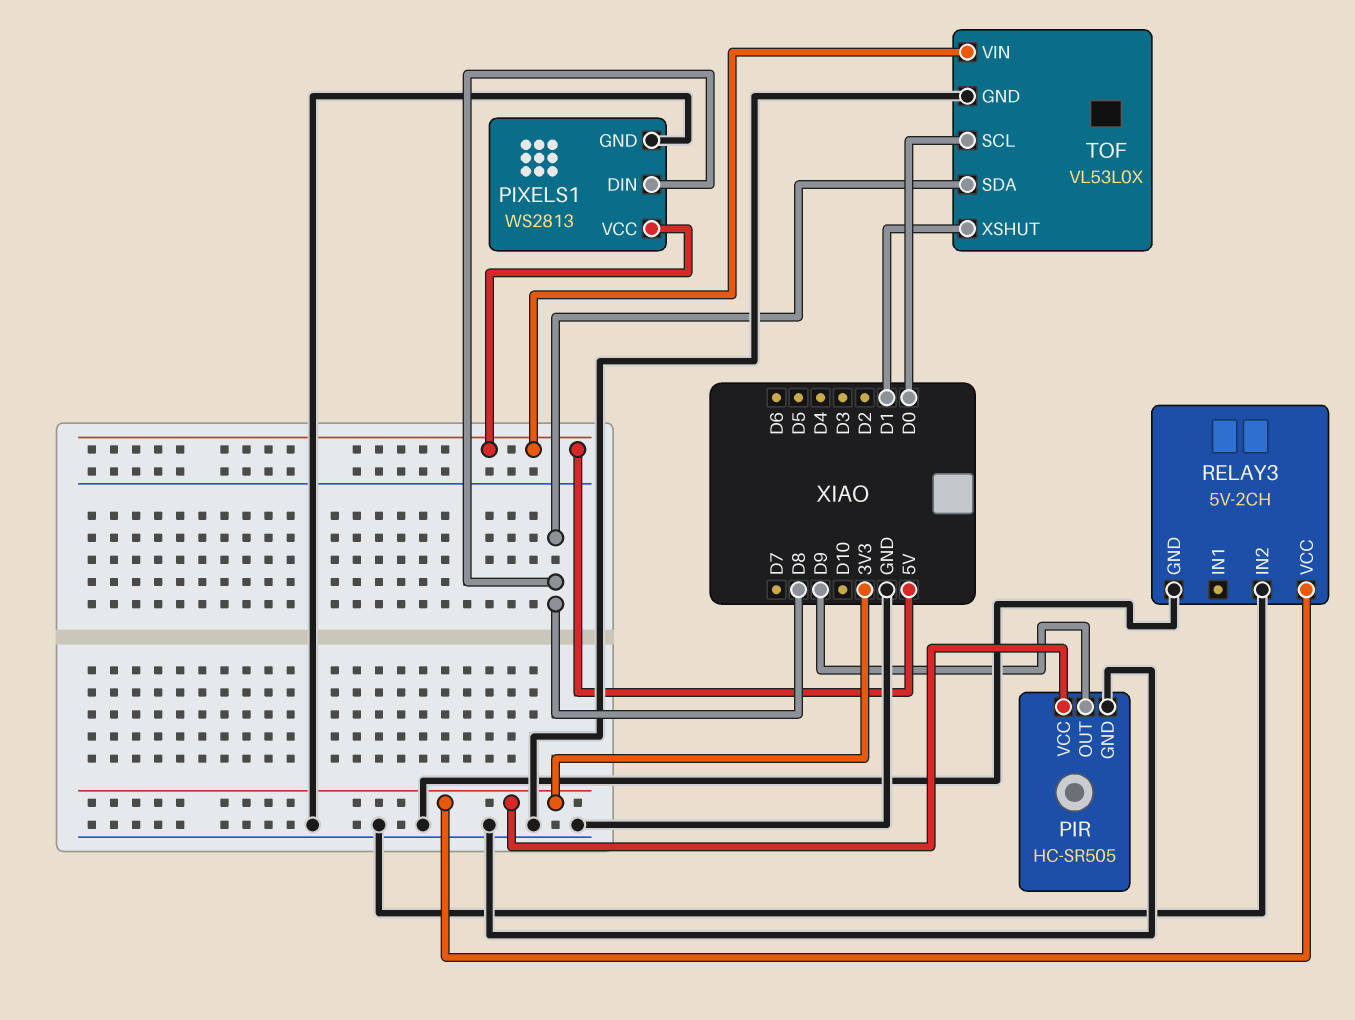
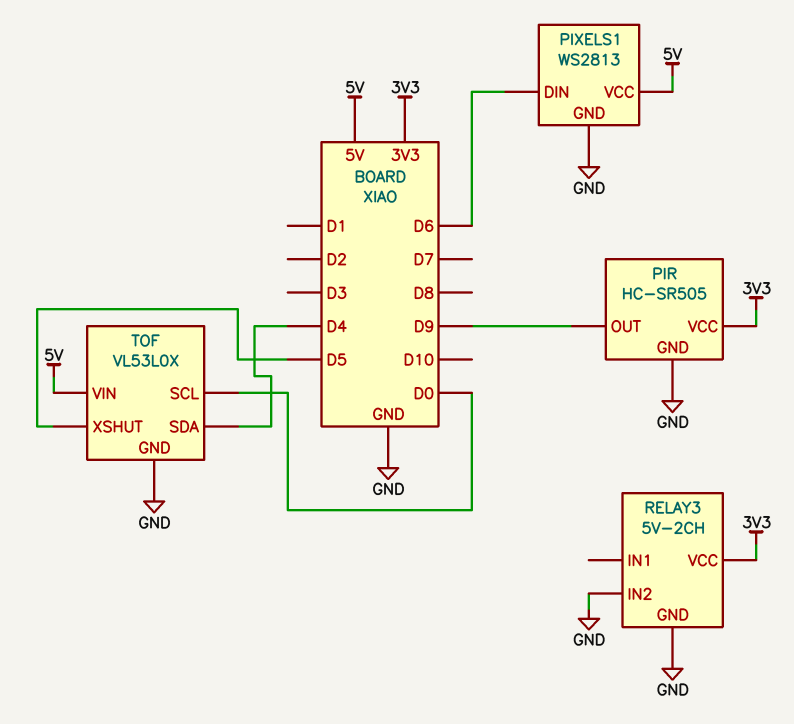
PIXELS1 pin DIN: D8 -> D6
TOF pin SDA: D8 -> D4
TOF pin XSHUT: D1 -> D5

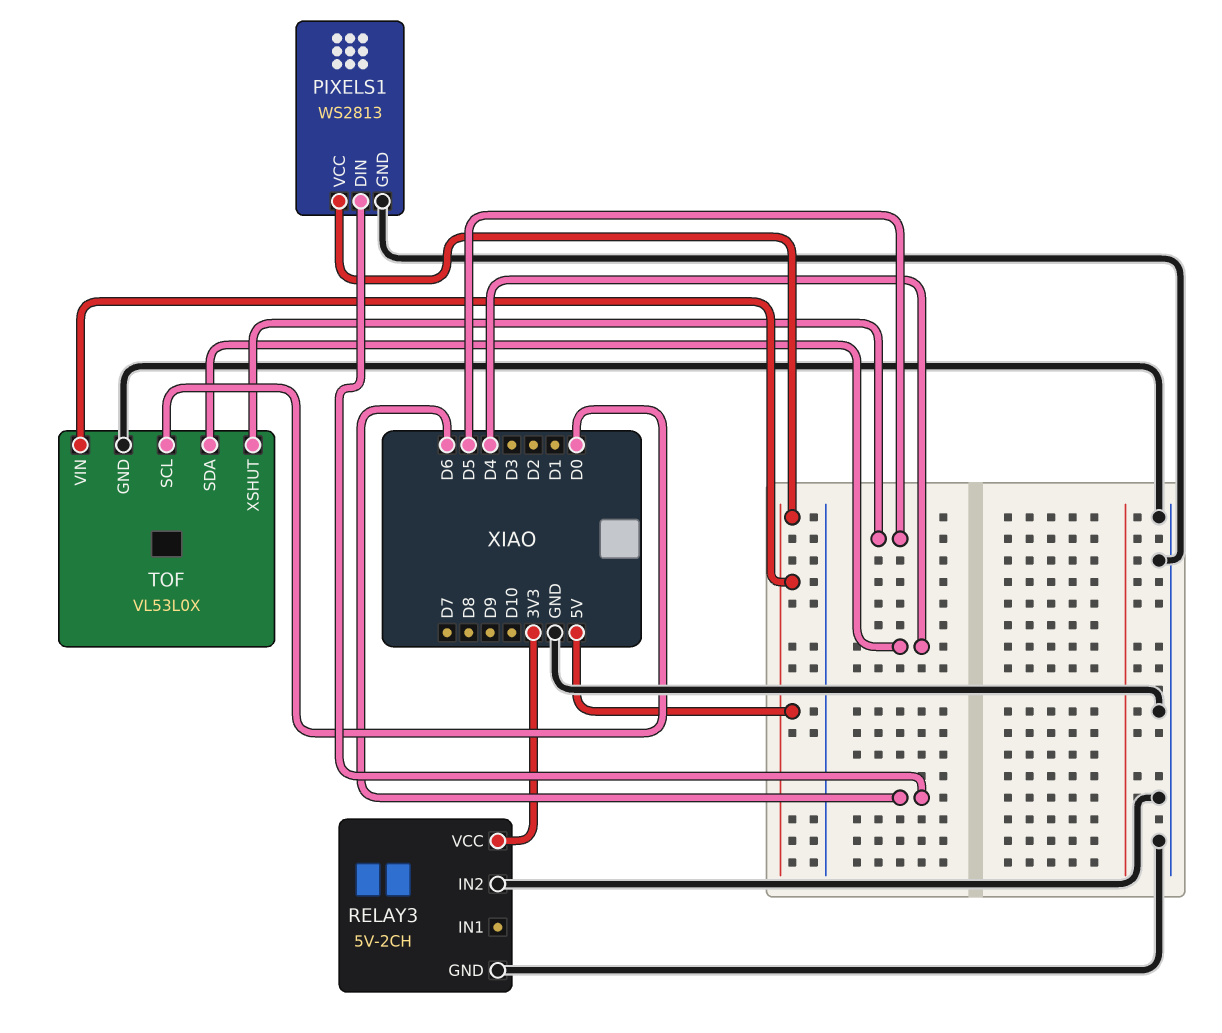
PIR: HC-SR505 -> none
PIR pin GND: GND -> none
PIR pin OUT: D9 -> none
PIR pin VCC: 3V3 -> none

